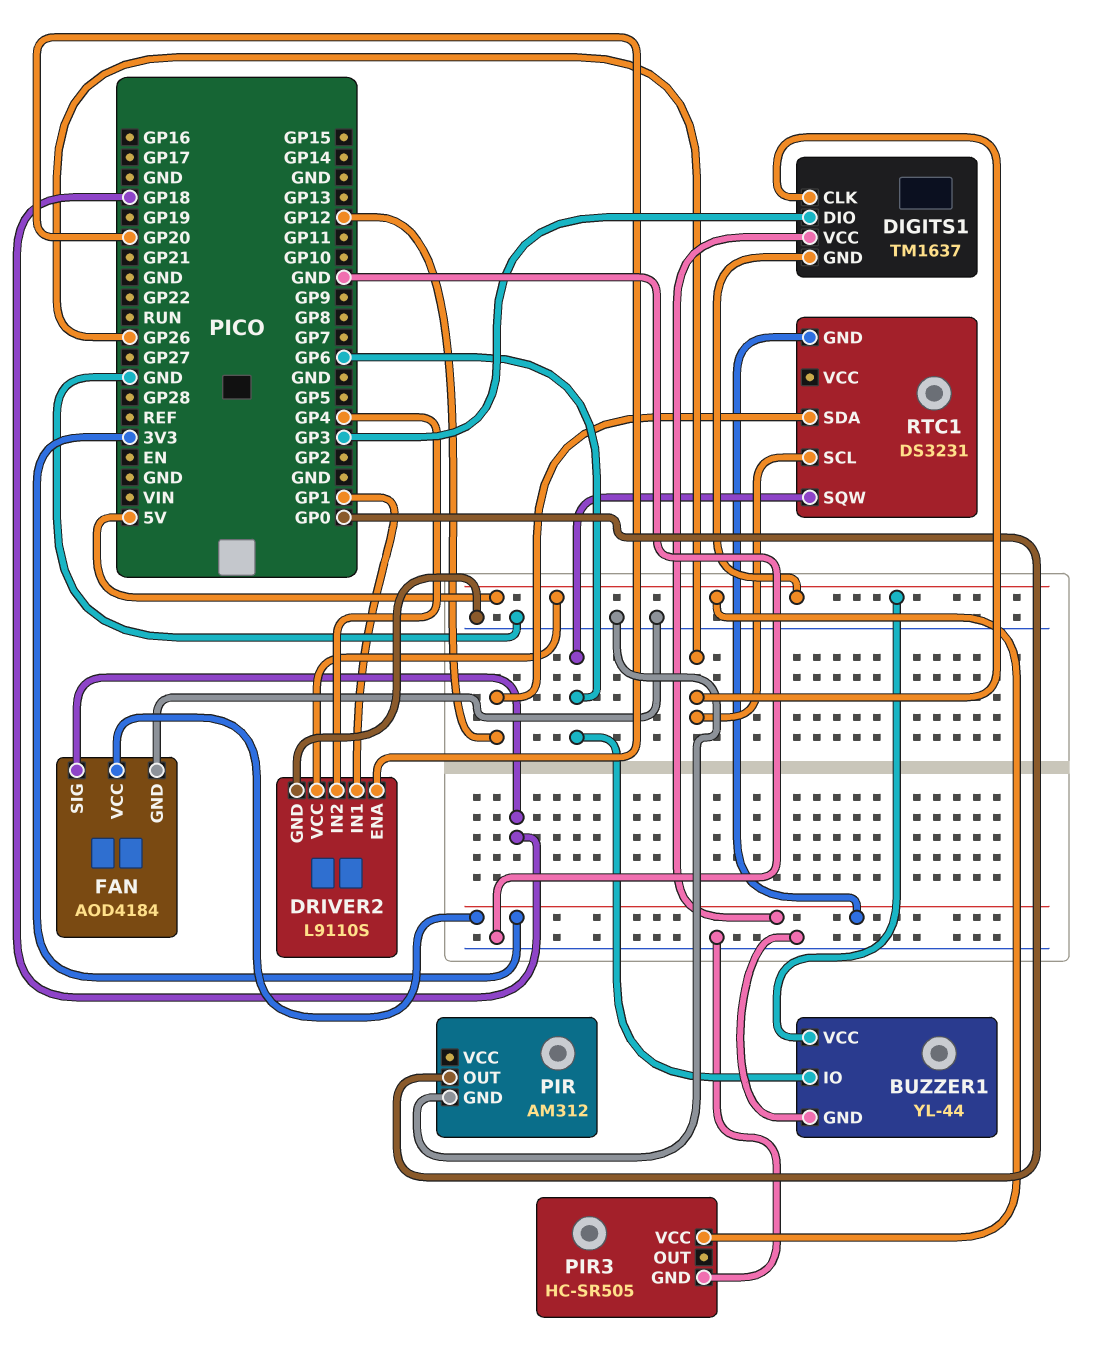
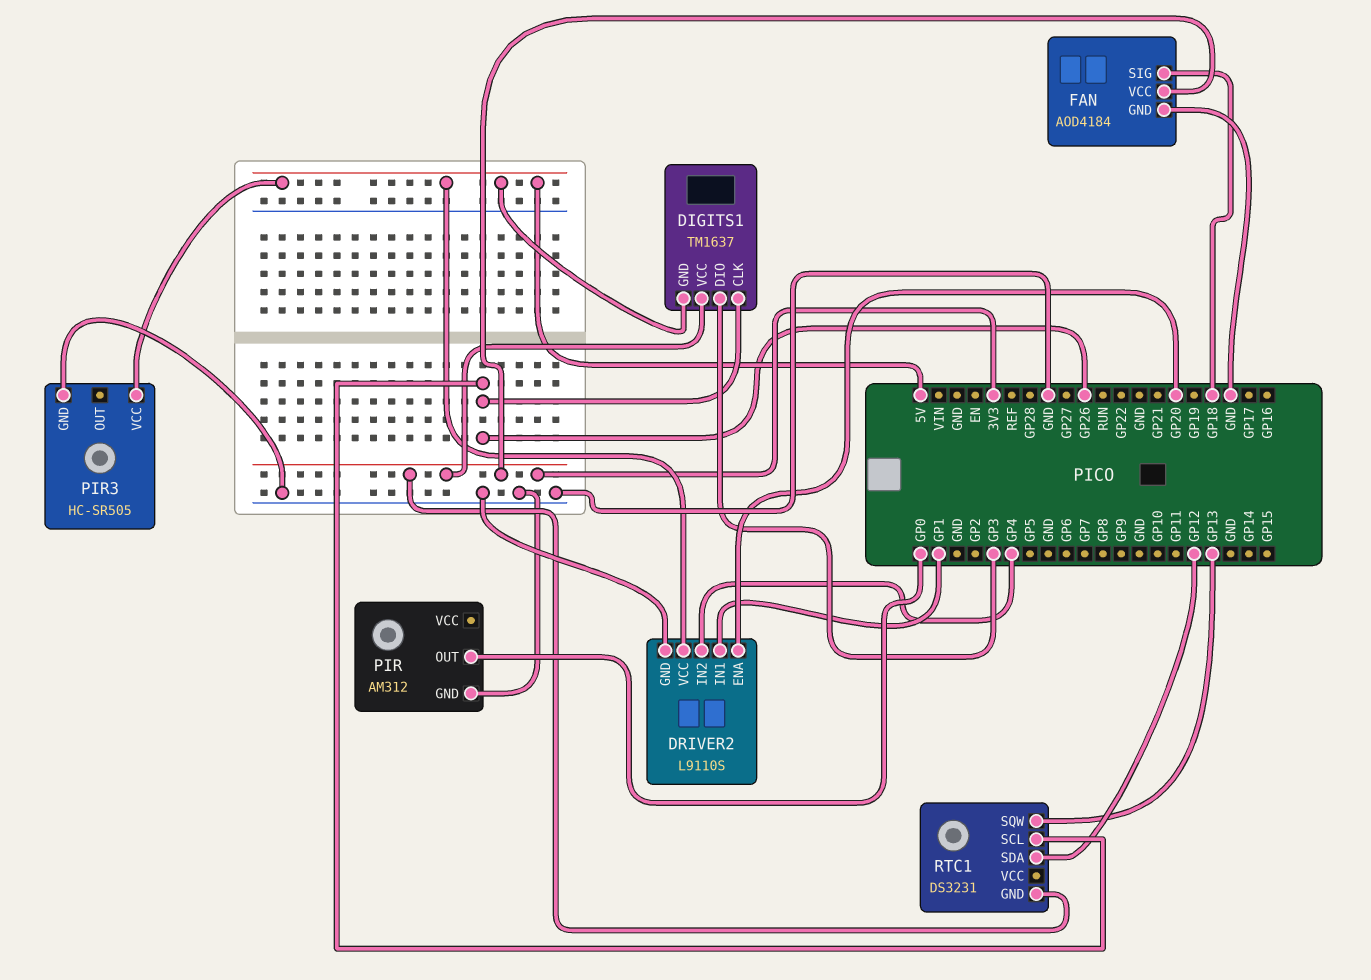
BUZZER1: YL-44 -> none
BUZZER1 pin GND: GND -> none
BUZZER1 pin IO: GP6 -> none
BUZZER1 pin VCC: 5V -> none
RTC1 pin SQW: GP6 -> GP13

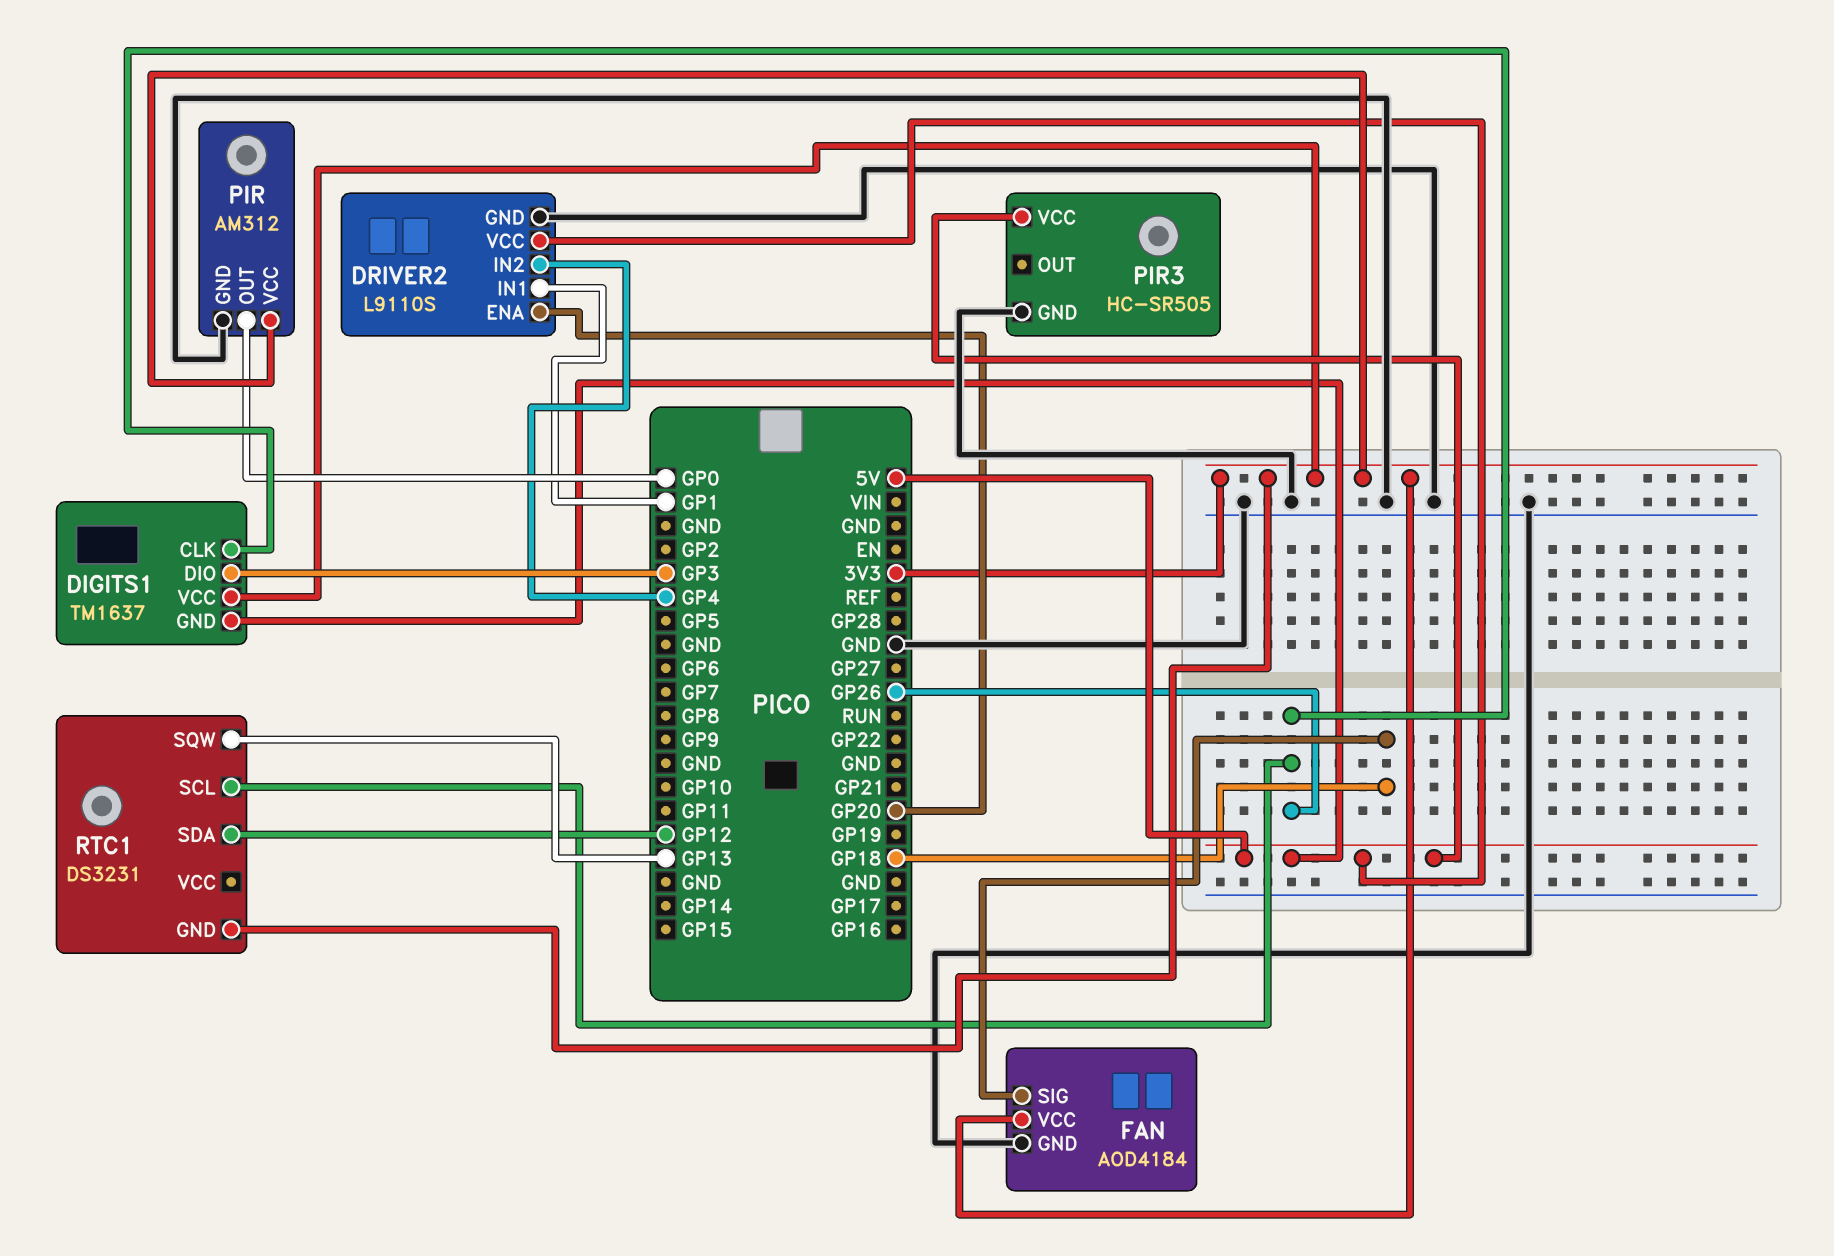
PIR pin VCC: none -> 3V3

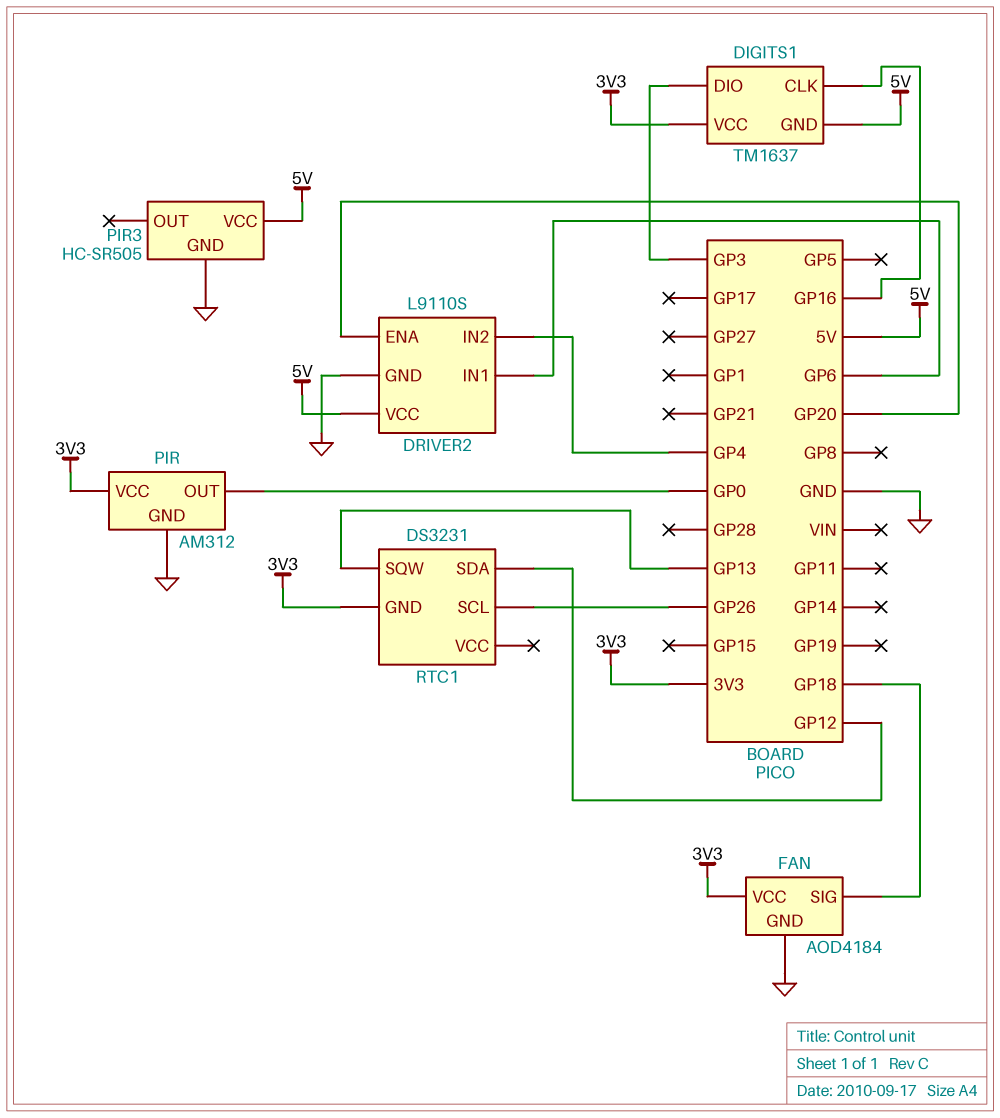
DIGITS1 pin CLK: GP26 -> GP16
DRIVER2 pin IN1: GP1 -> GP6

